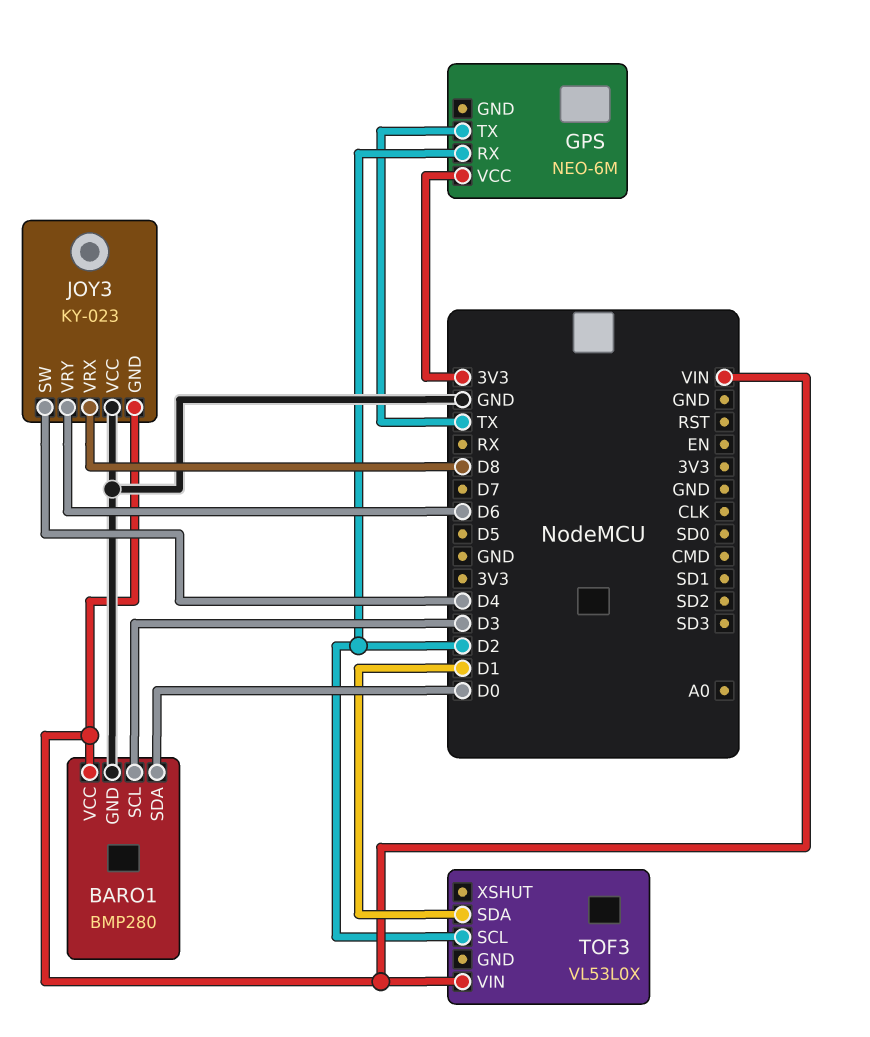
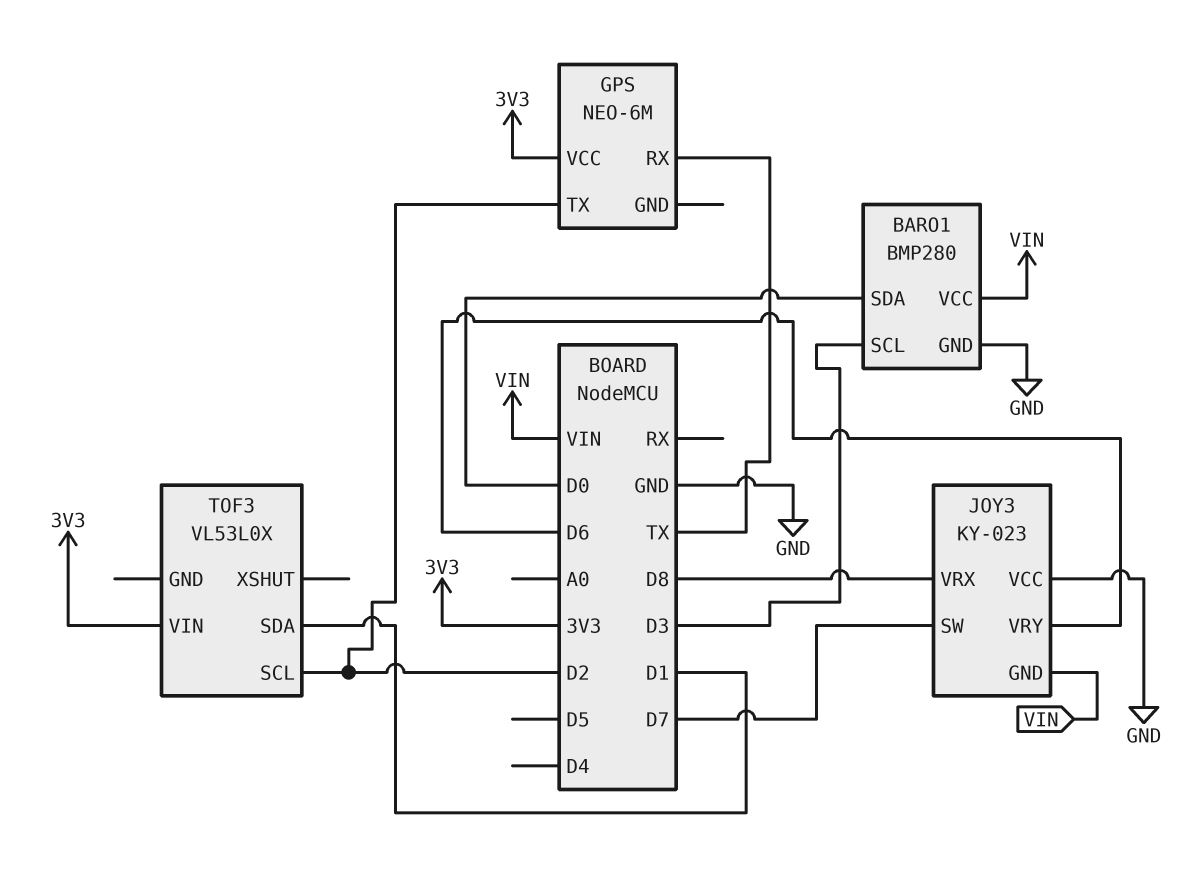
GPS pin RX: D2 -> TX
GPS pin TX: TX -> D2
JOY3 pin SW: D4 -> D7
TOF3 pin VIN: VIN -> 3V3

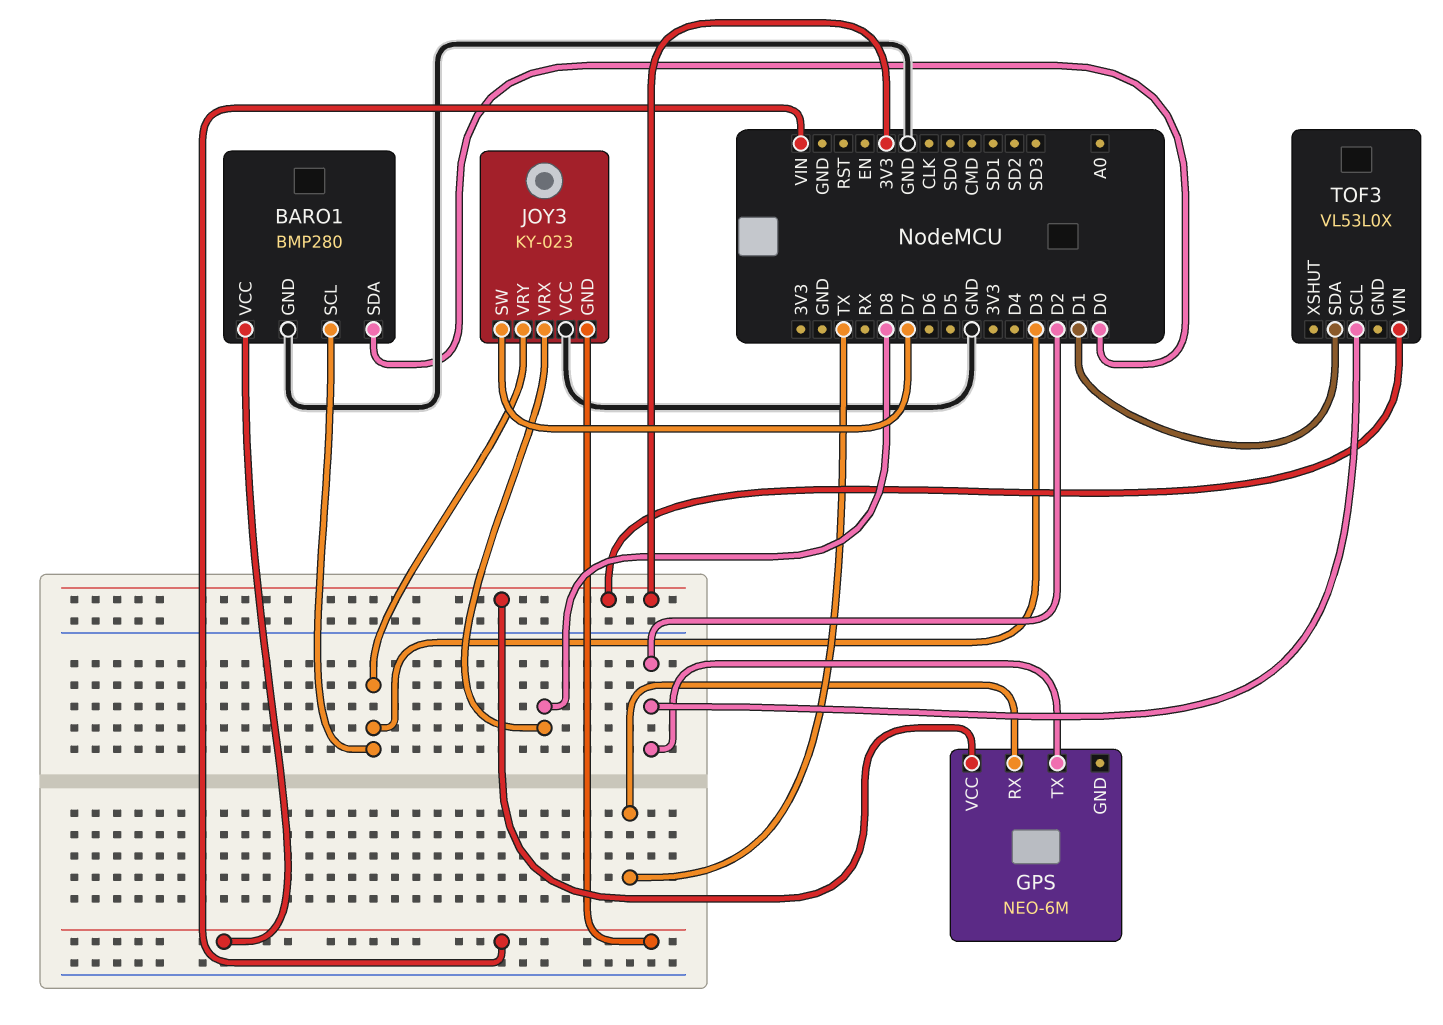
JOY3 pin VRY: D6 -> D3

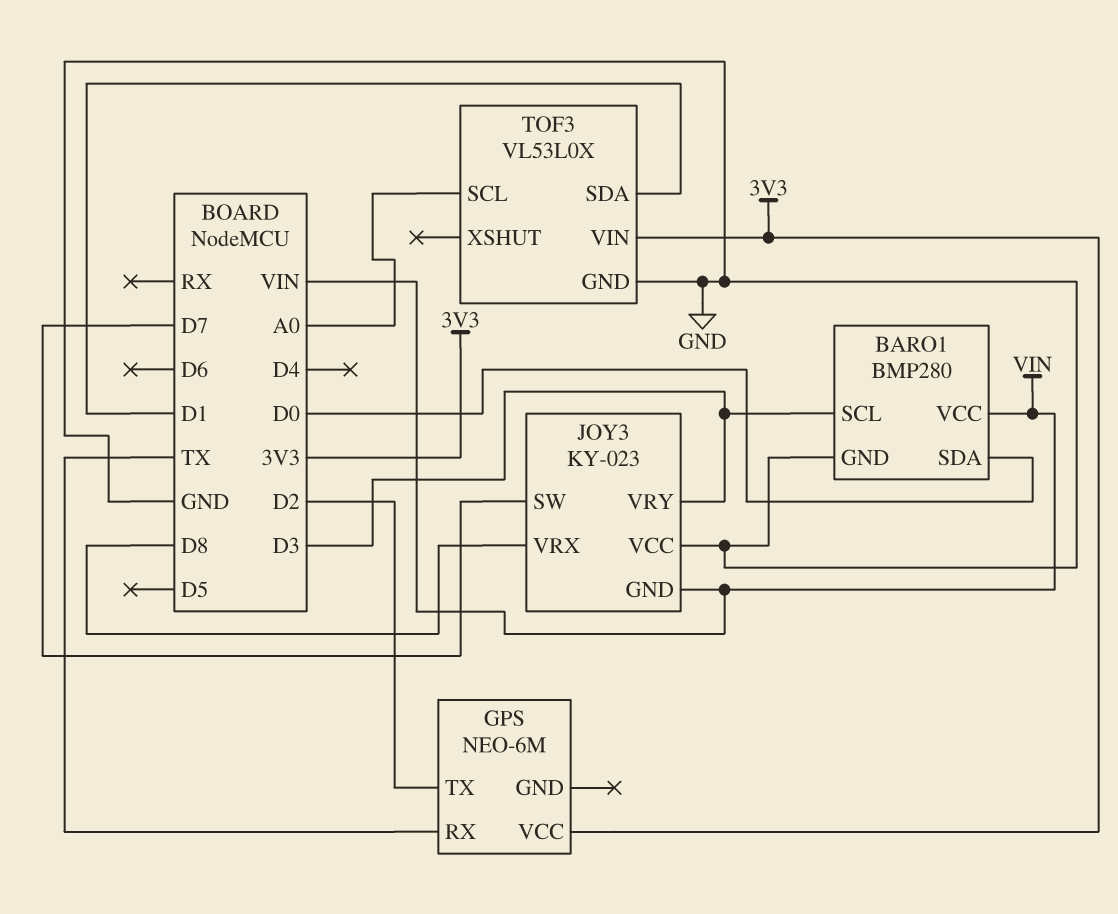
TOF3 pin GND: none -> GND
TOF3 pin SCL: D2 -> A0

